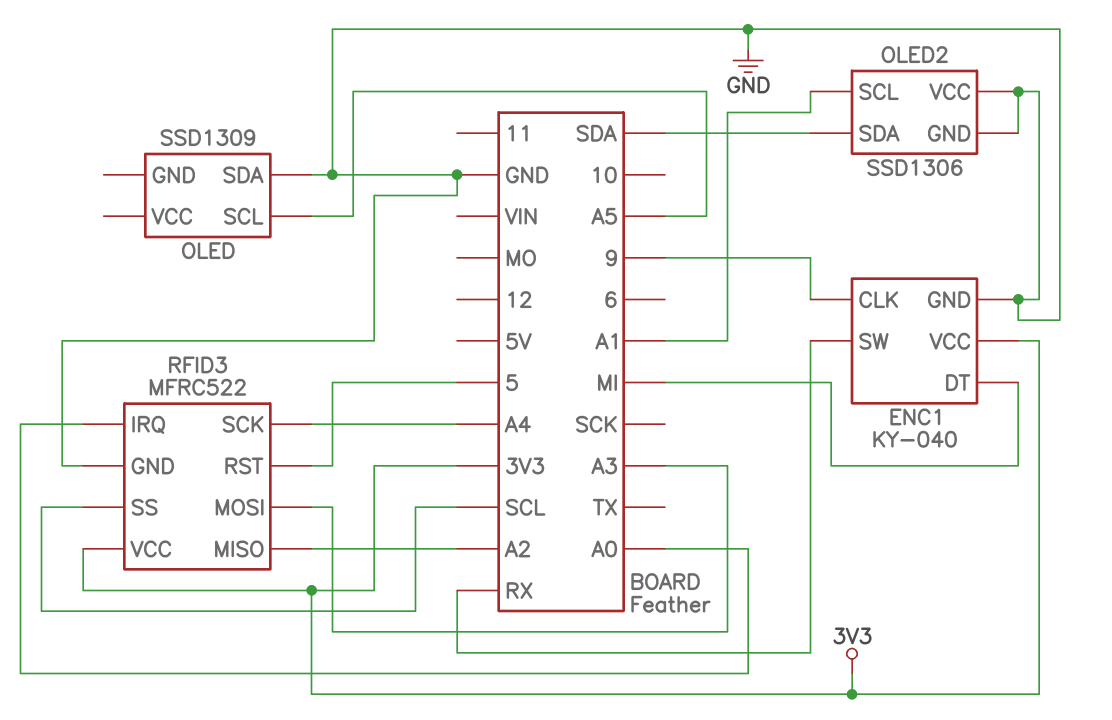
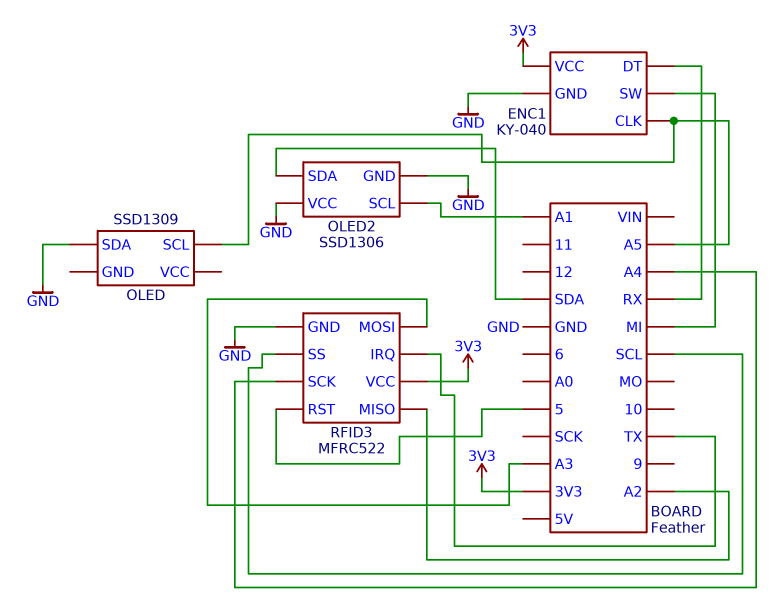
ENC1 pin CLK: 9 -> A5
ENC1 pin DT: MI -> RX
ENC1 pin SW: RX -> MI
RFID3 pin IRQ: A0 -> TX

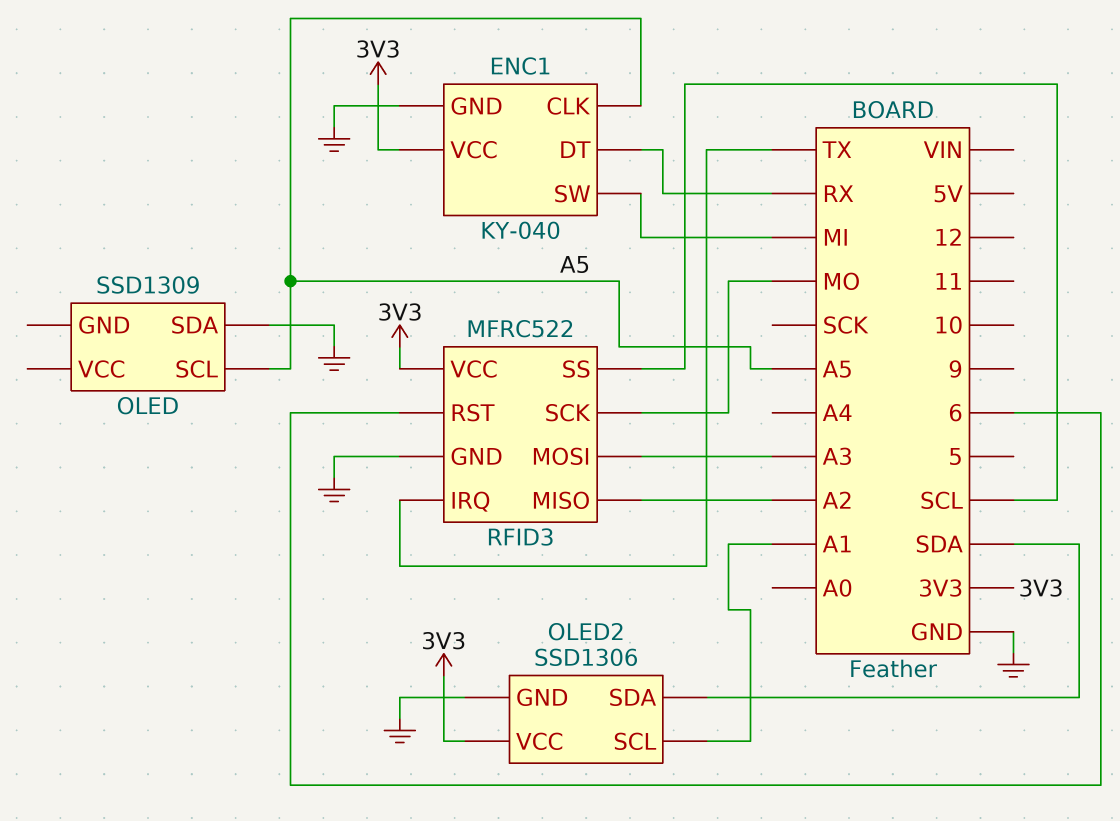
OLED2 pin VCC: GND -> 3V3
RFID3 pin RST: 5 -> 6
RFID3 pin SCK: A4 -> MO

